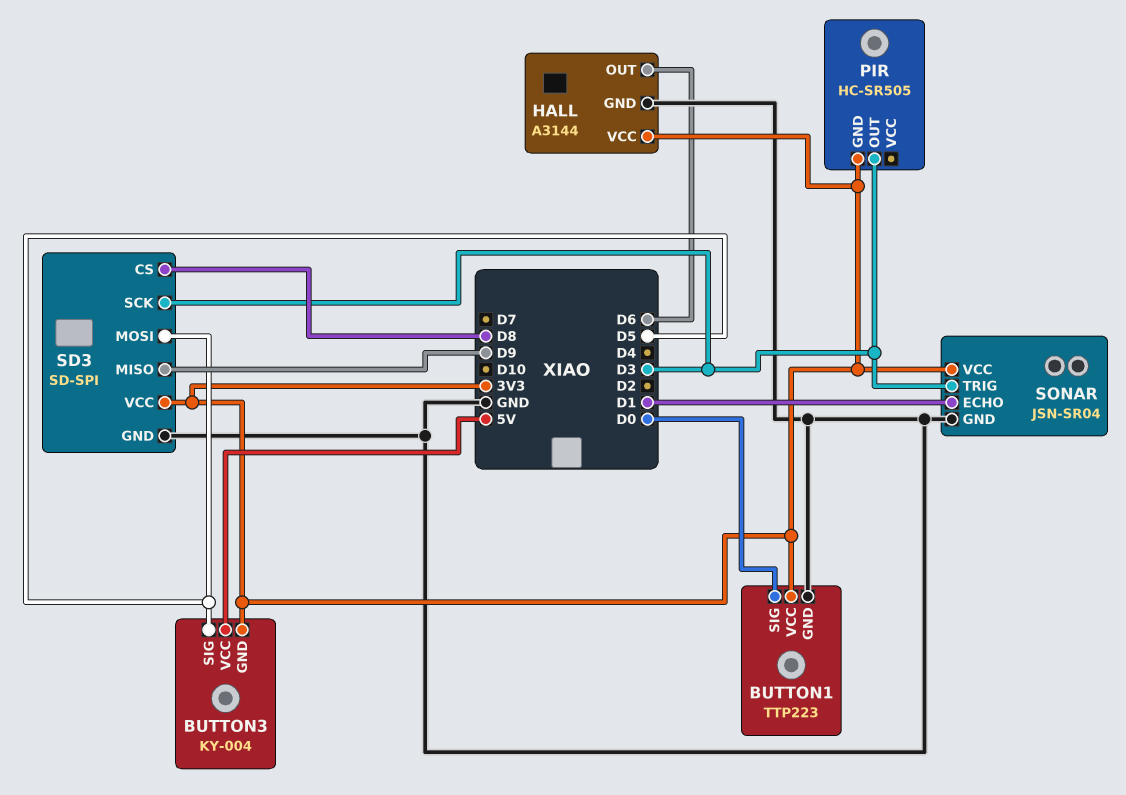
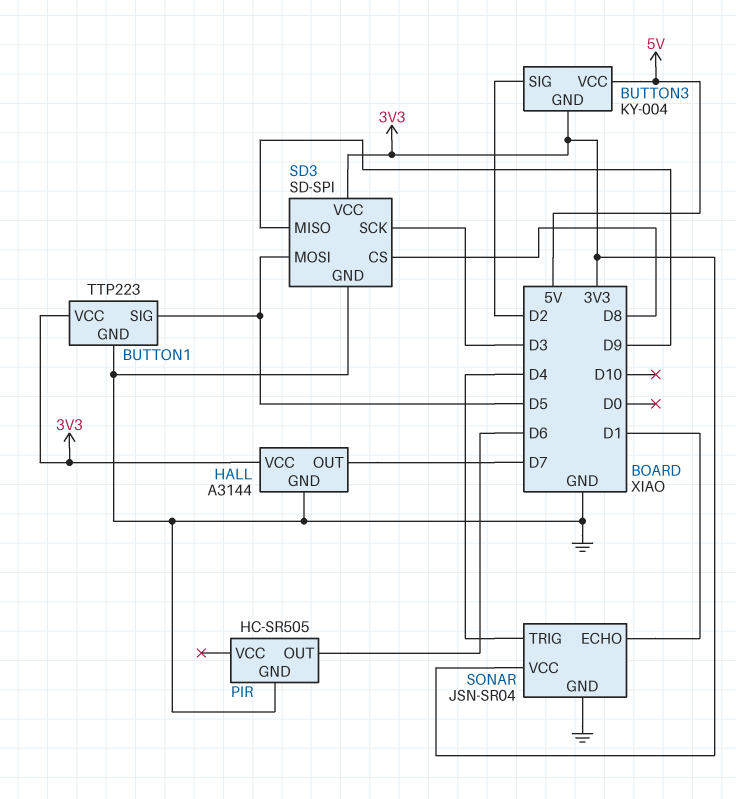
BUTTON1 pin SIG: D0 -> D5
BUTTON3 pin SIG: D5 -> D2
HALL pin OUT: D6 -> D7
PIR pin GND: 3V3 -> GND
PIR pin OUT: D3 -> D6
SONAR pin TRIG: D3 -> D4

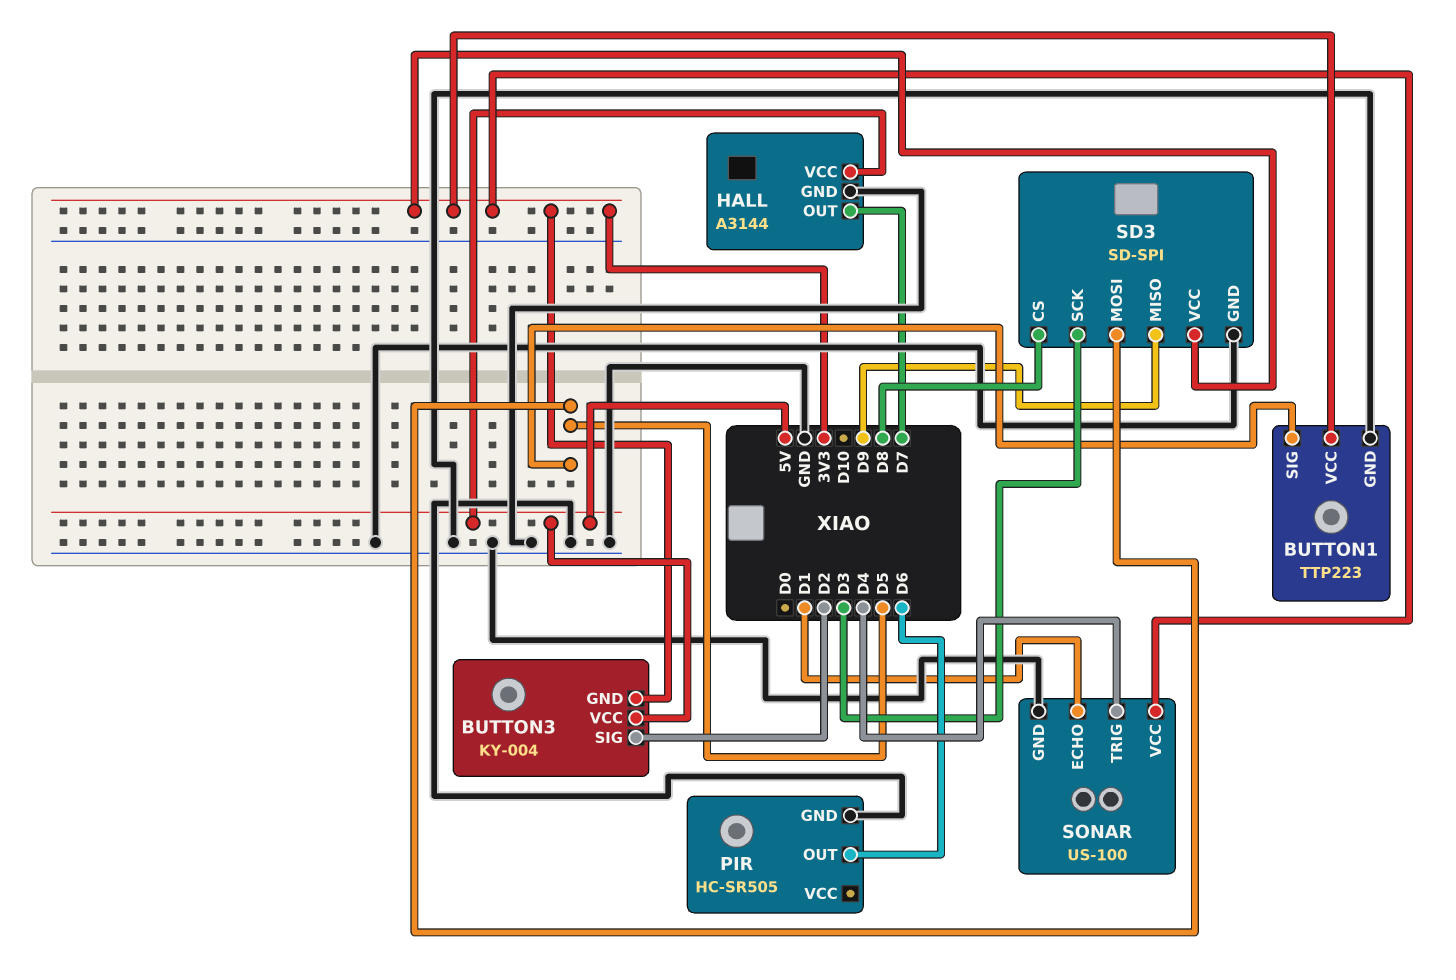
HALL pin VCC: 3V3 -> 5V
SONAR: JSN-SR04 -> US-100

